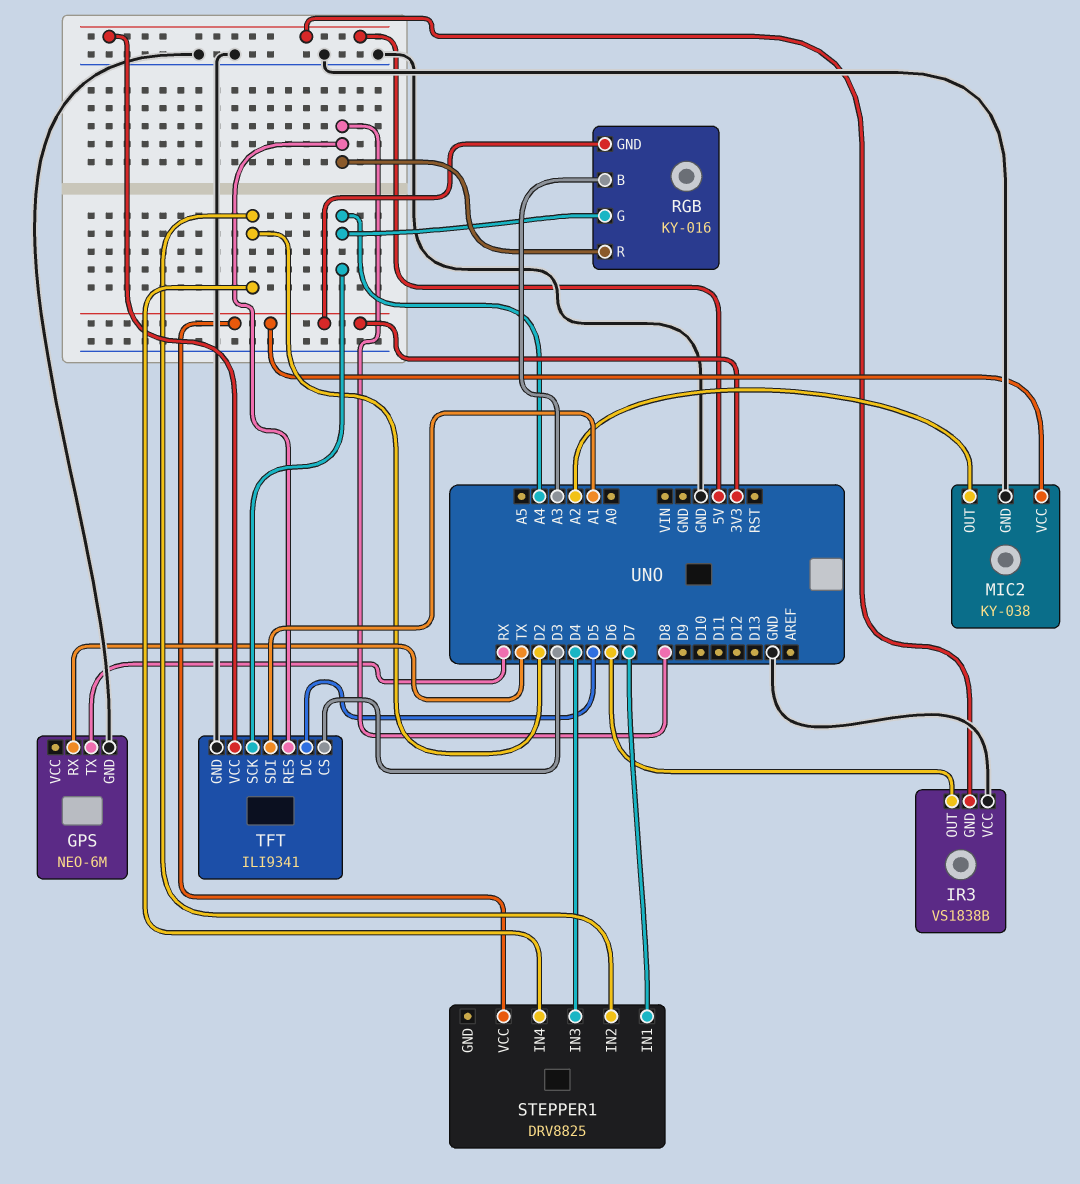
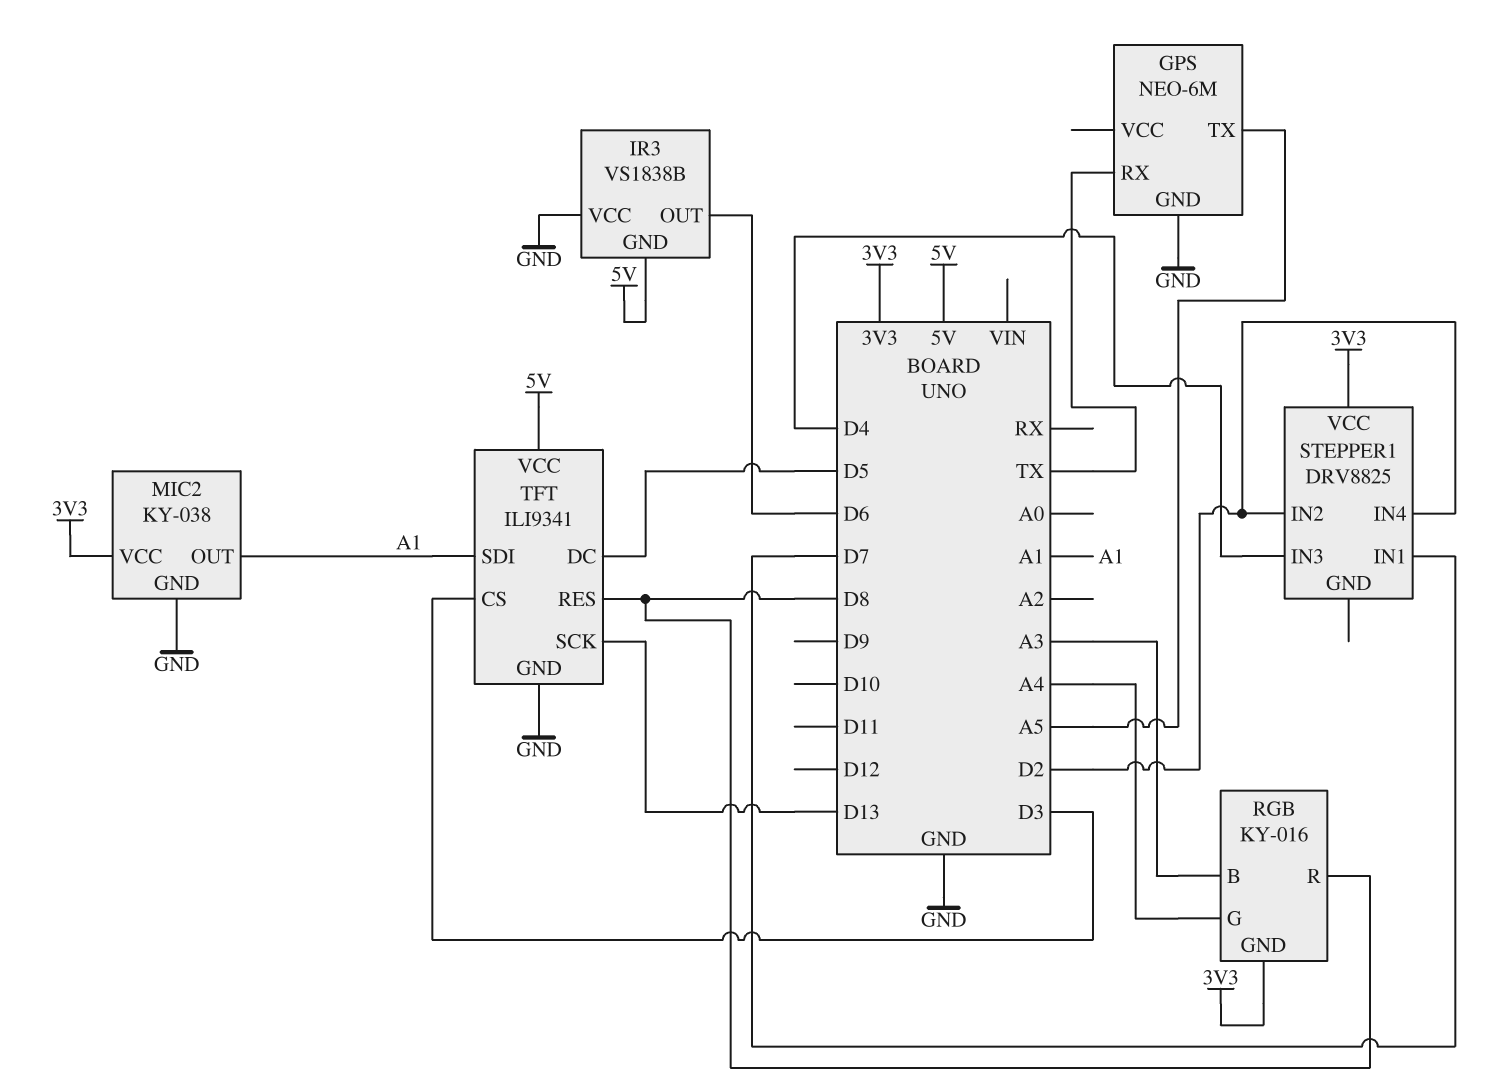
GPS pin TX: RX -> A5
MIC2 pin OUT: A2 -> A1
TFT pin SCK: A4 -> D13

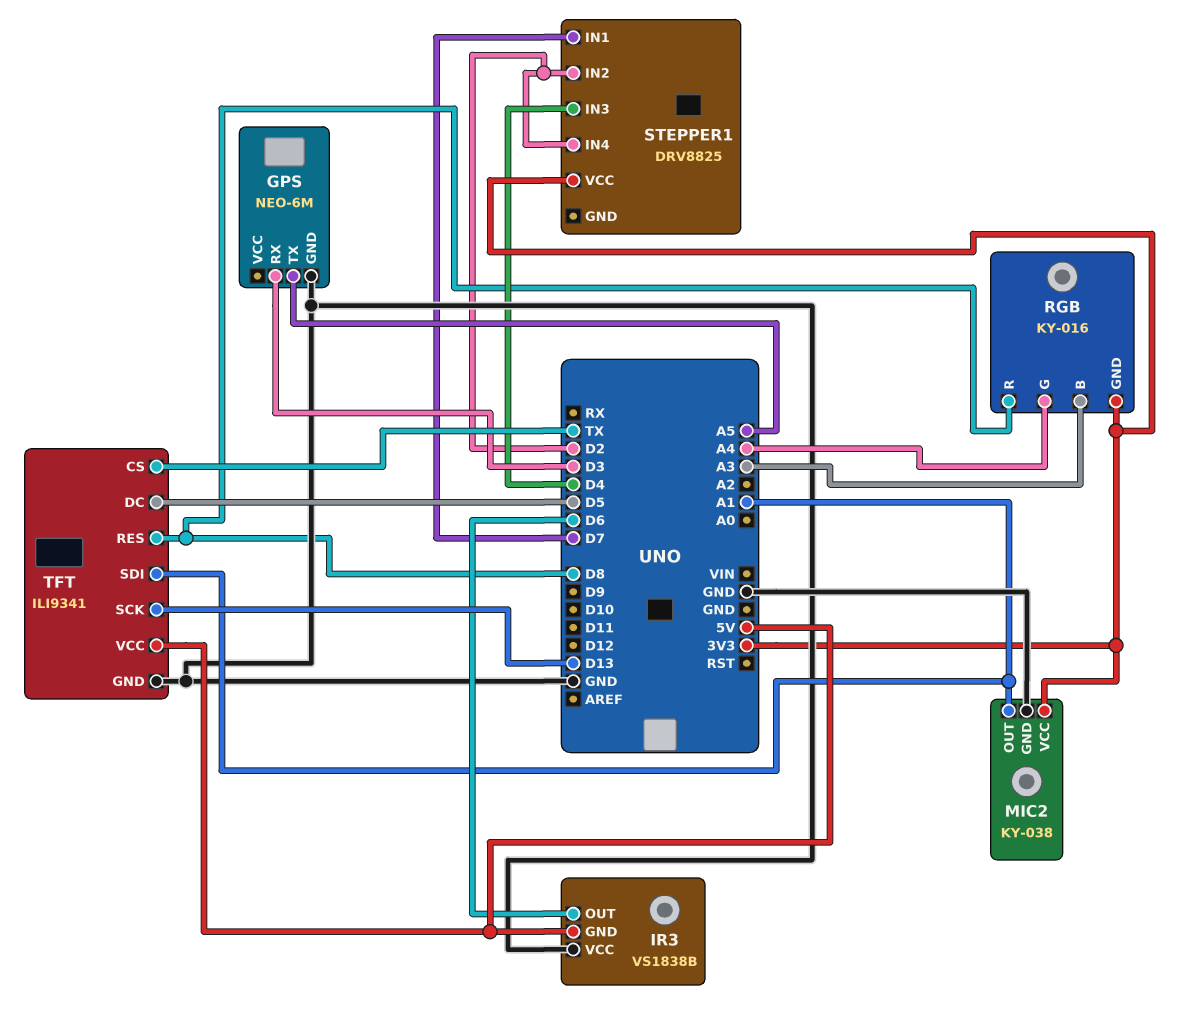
GPS pin RX: TX -> D3
TFT pin CS: D3 -> TX

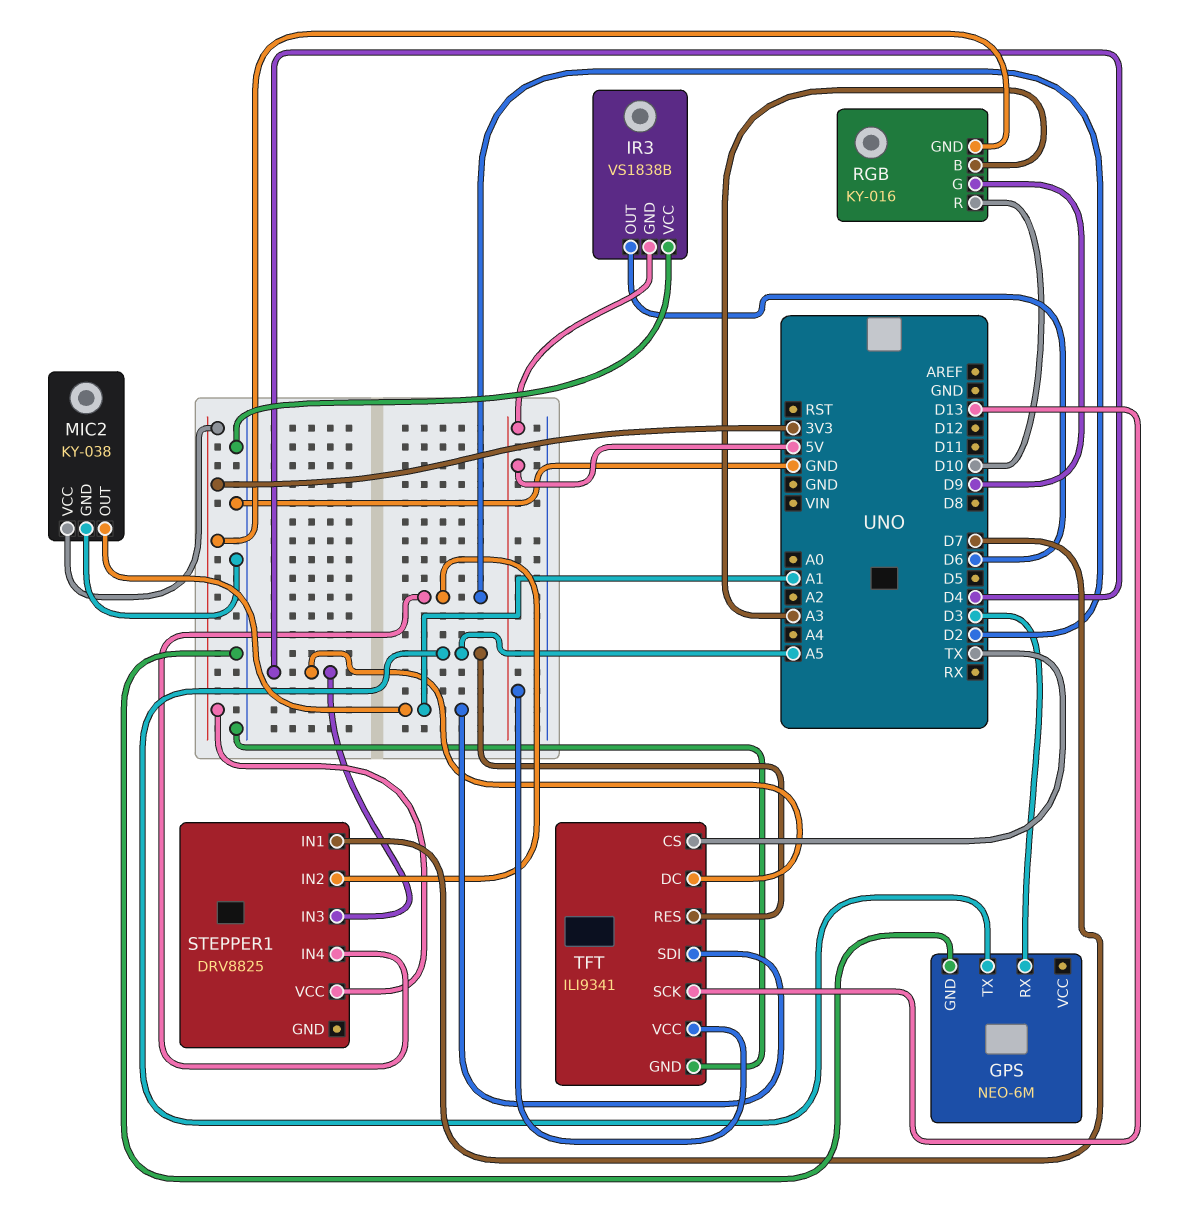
RGB pin G: A4 -> D9
RGB pin R: D8 -> D10
TFT pin DC: D5 -> D4
TFT pin RES: D8 -> A5

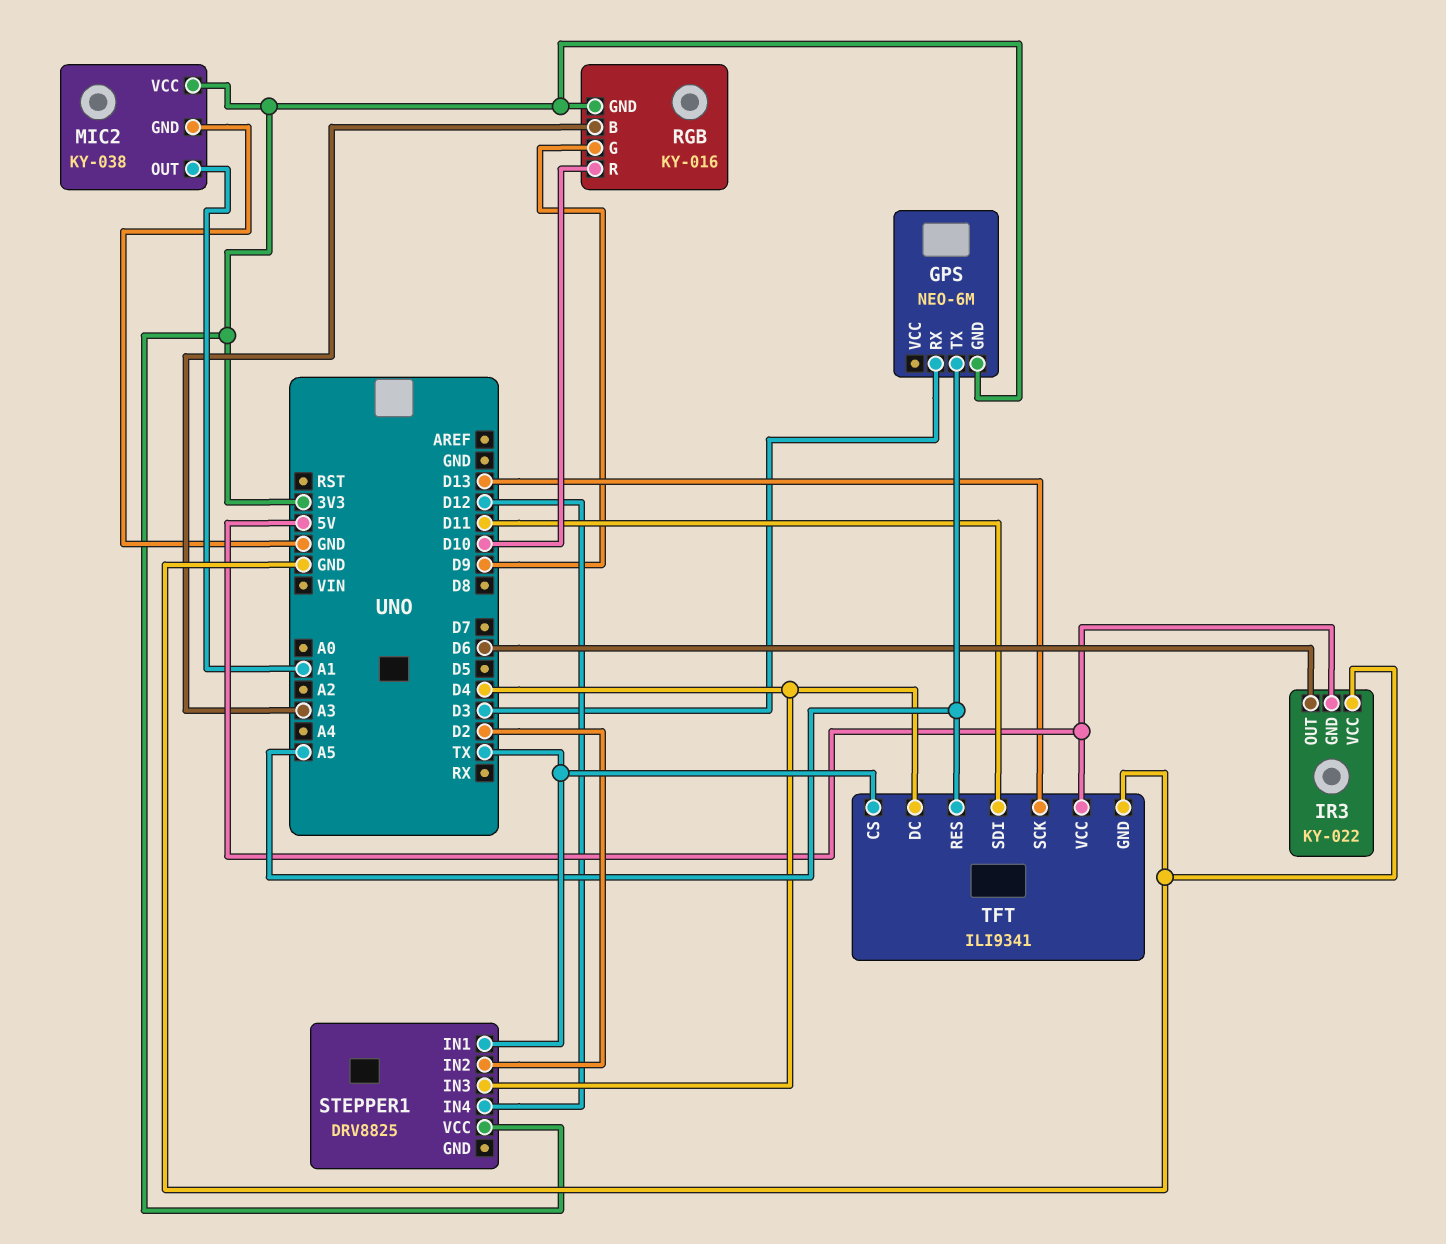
GPS pin GND: GND -> 3V3
IR3: VS1838B -> KY-022
STEPPER1 pin IN1: D7 -> TX
STEPPER1 pin IN4: D2 -> D12
TFT pin SDI: A1 -> D11

